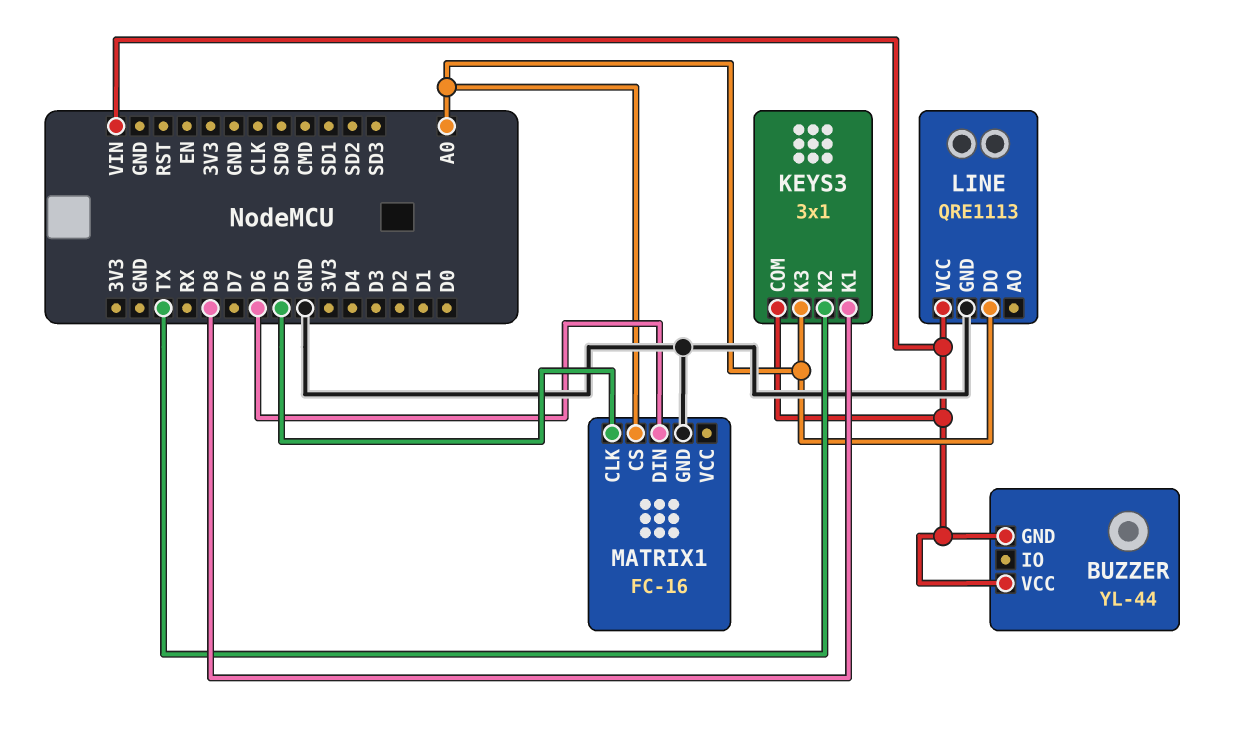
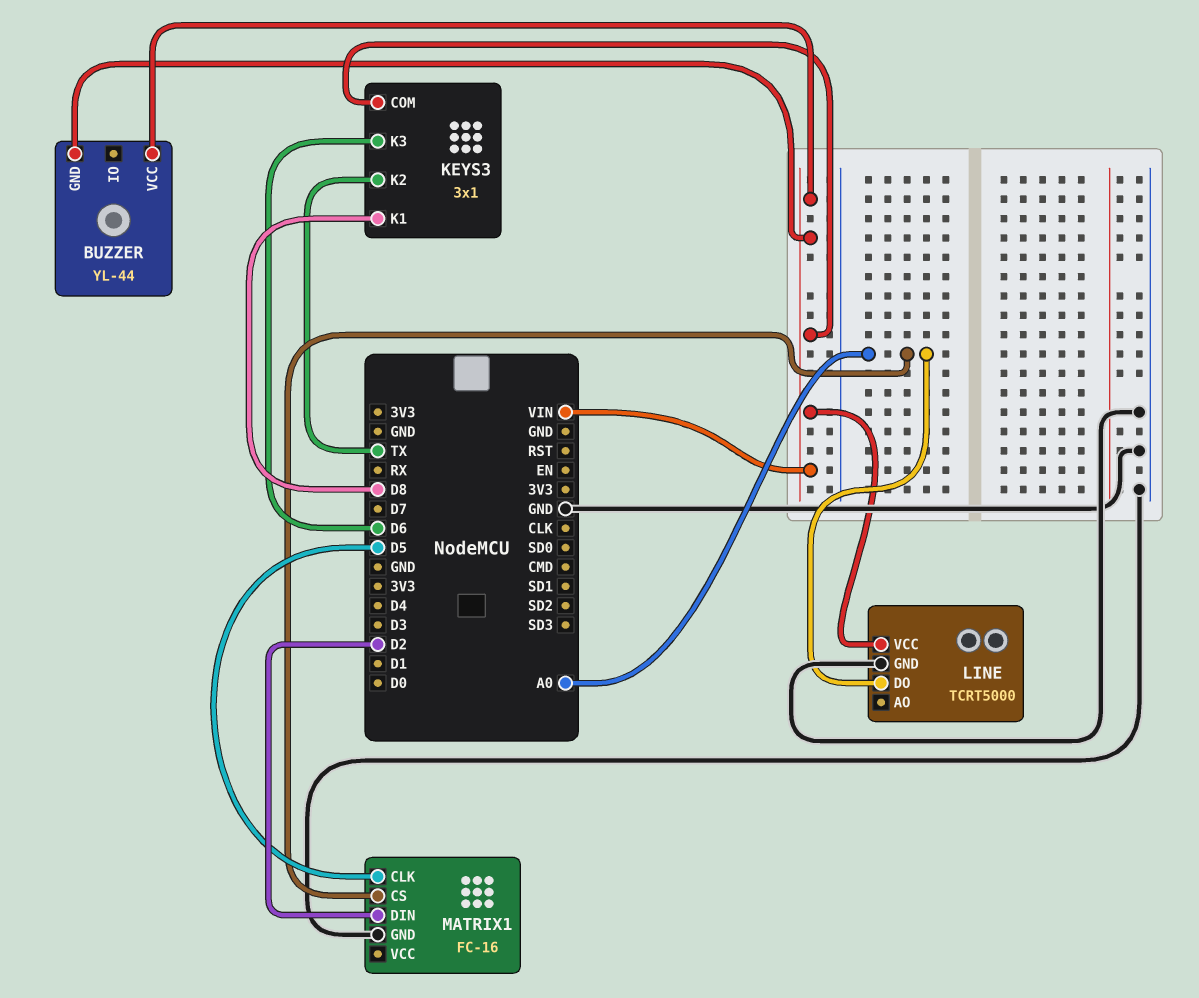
KEYS3 pin K3: A0 -> D6
LINE: QRE1113 -> TCRT5000
MATRIX1 pin DIN: D6 -> D2

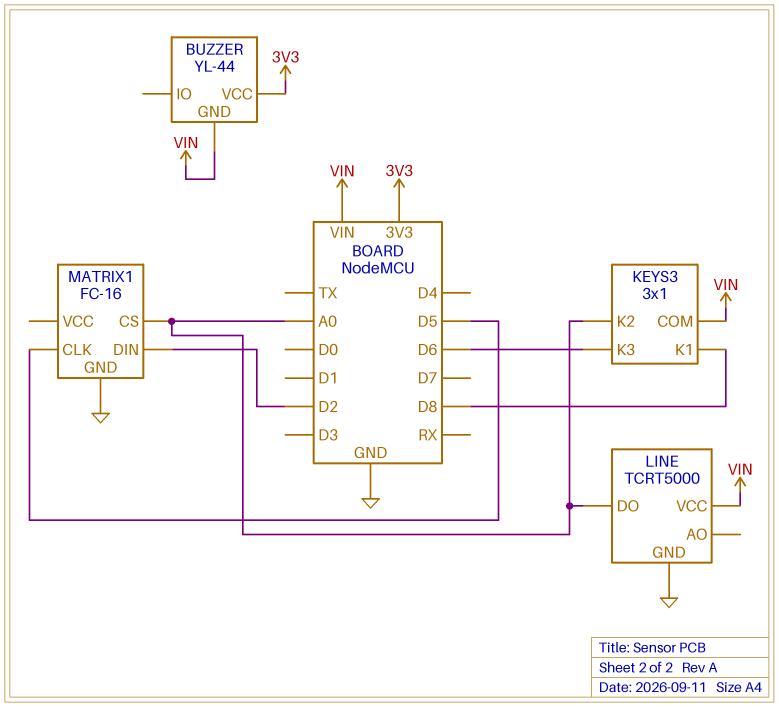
BUZZER pin VCC: VIN -> 3V3
KEYS3 pin K2: TX -> A0

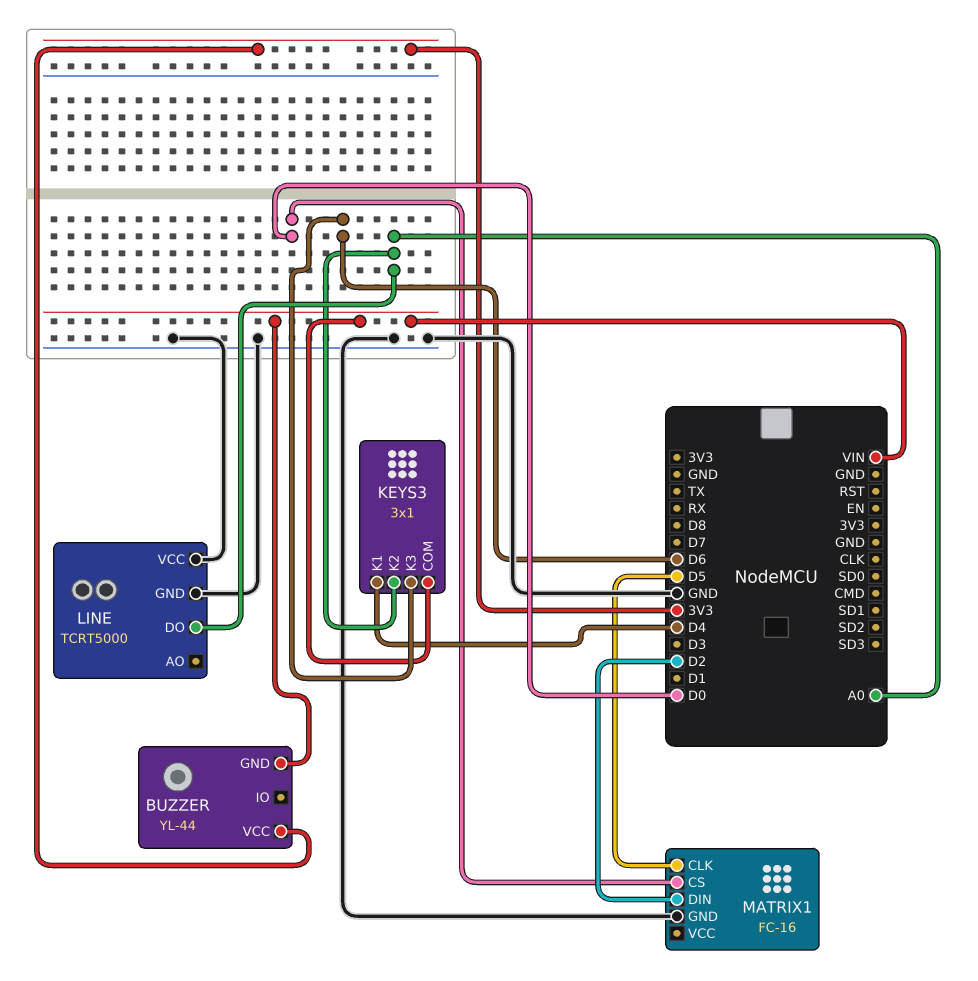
KEYS3 pin K1: D8 -> D4
LINE pin VCC: VIN -> GND
MATRIX1 pin CS: A0 -> D0

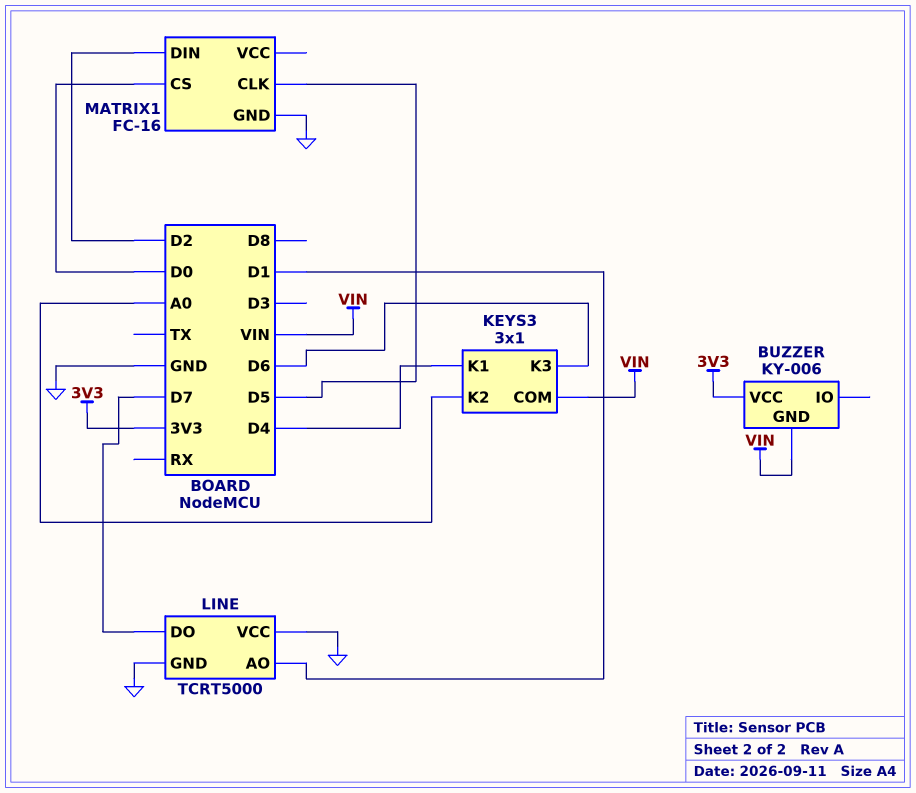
BUZZER: YL-44 -> KY-006
LINE pin AO: none -> D1
LINE pin DO: A0 -> D7

